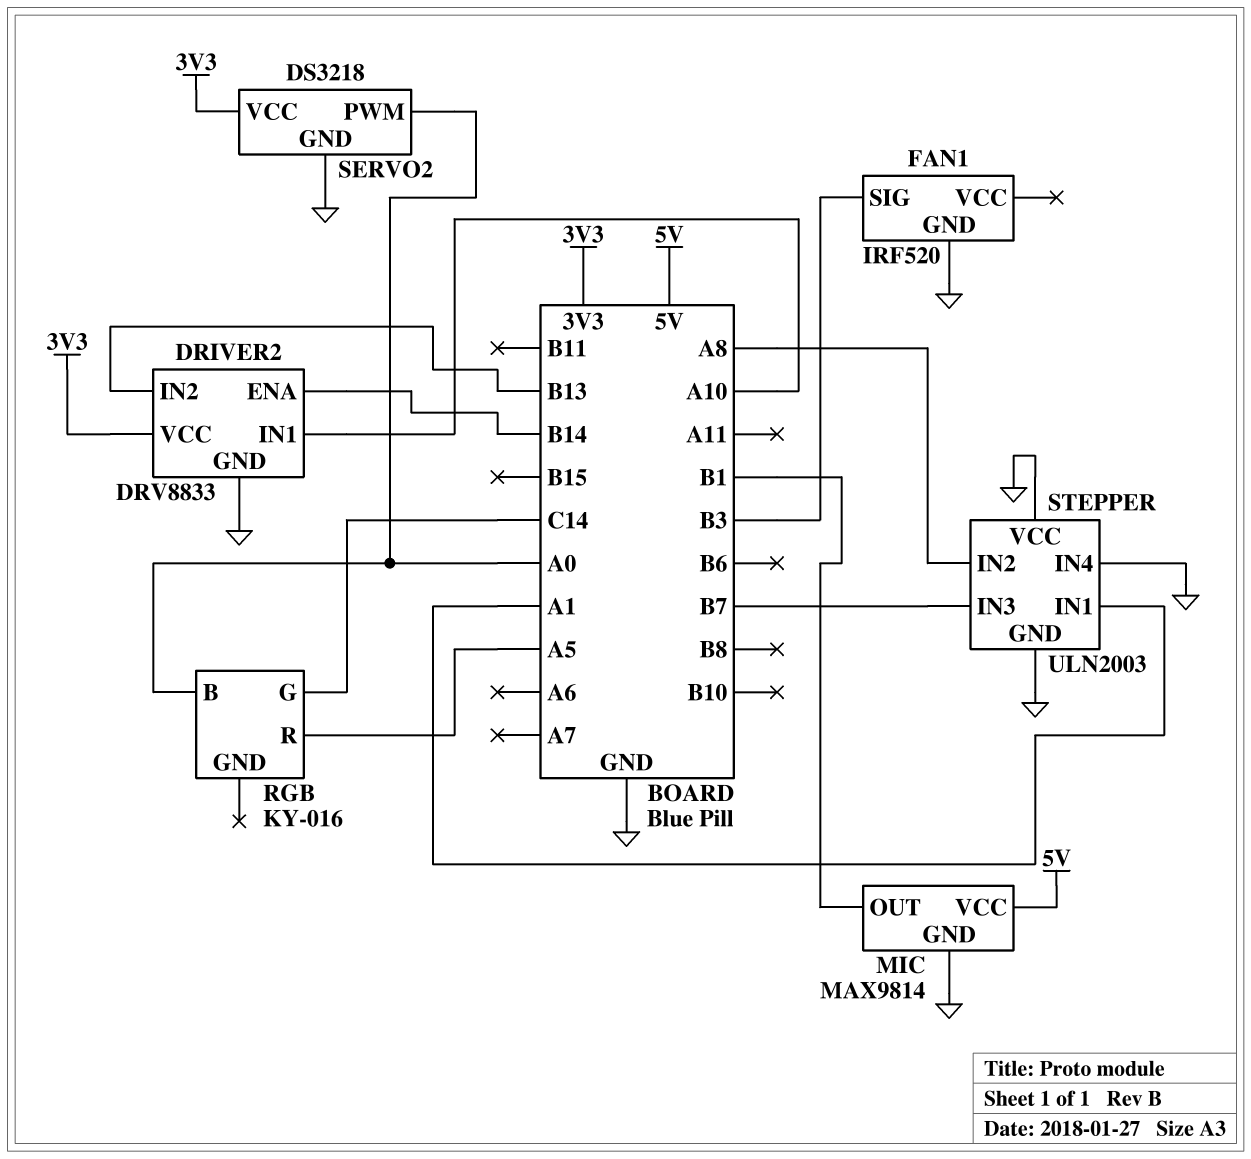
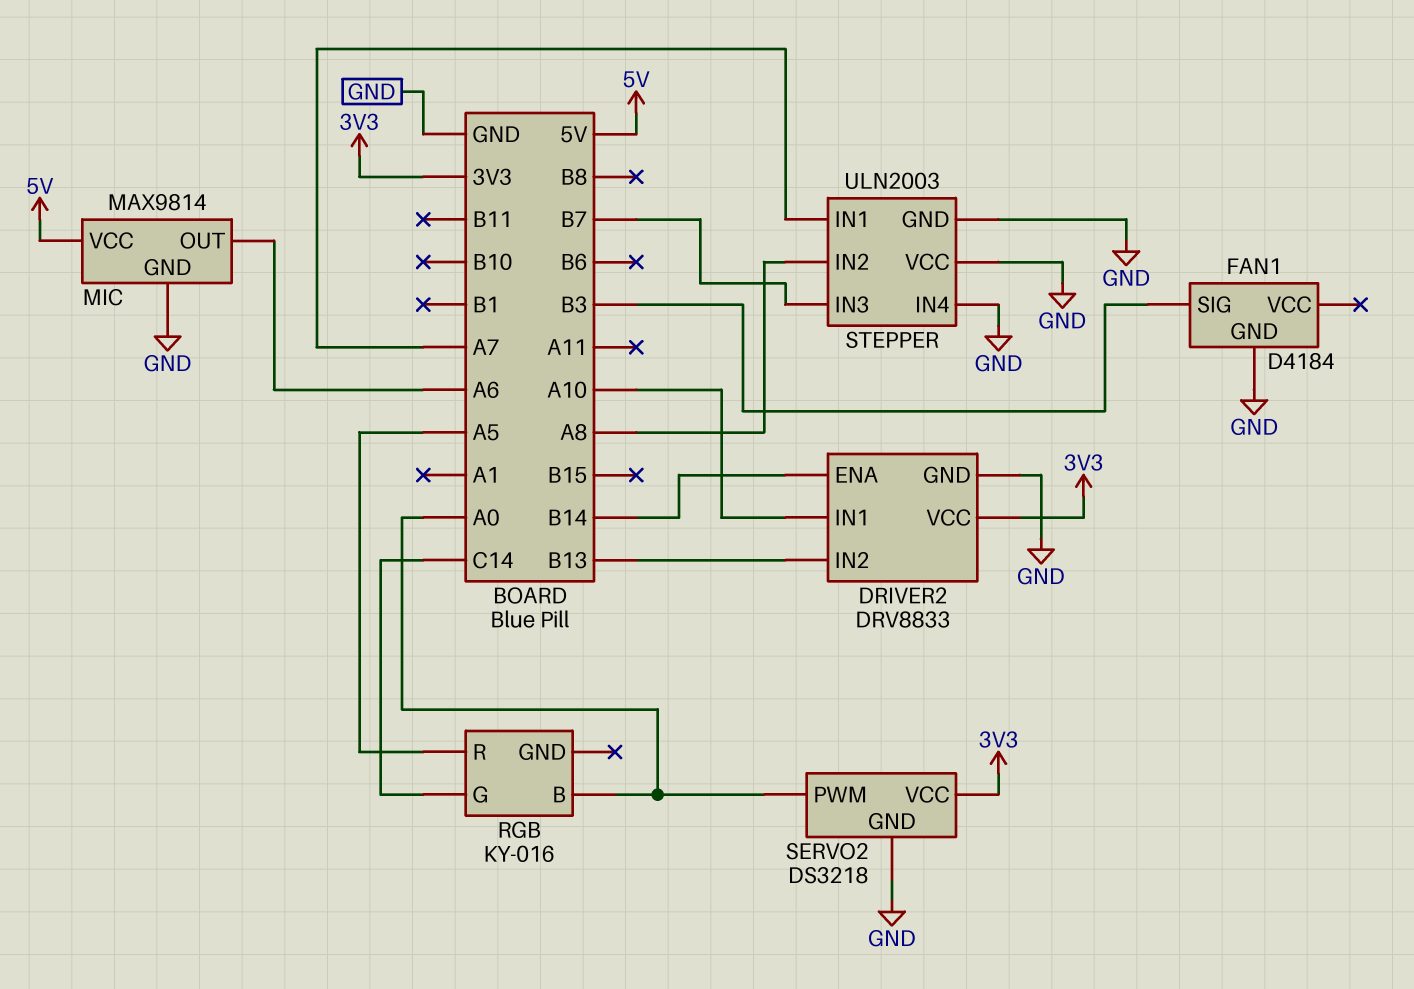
FAN1: IRF520 -> D4184
MIC pin OUT: B1 -> A6
STEPPER pin IN1: A1 -> A7

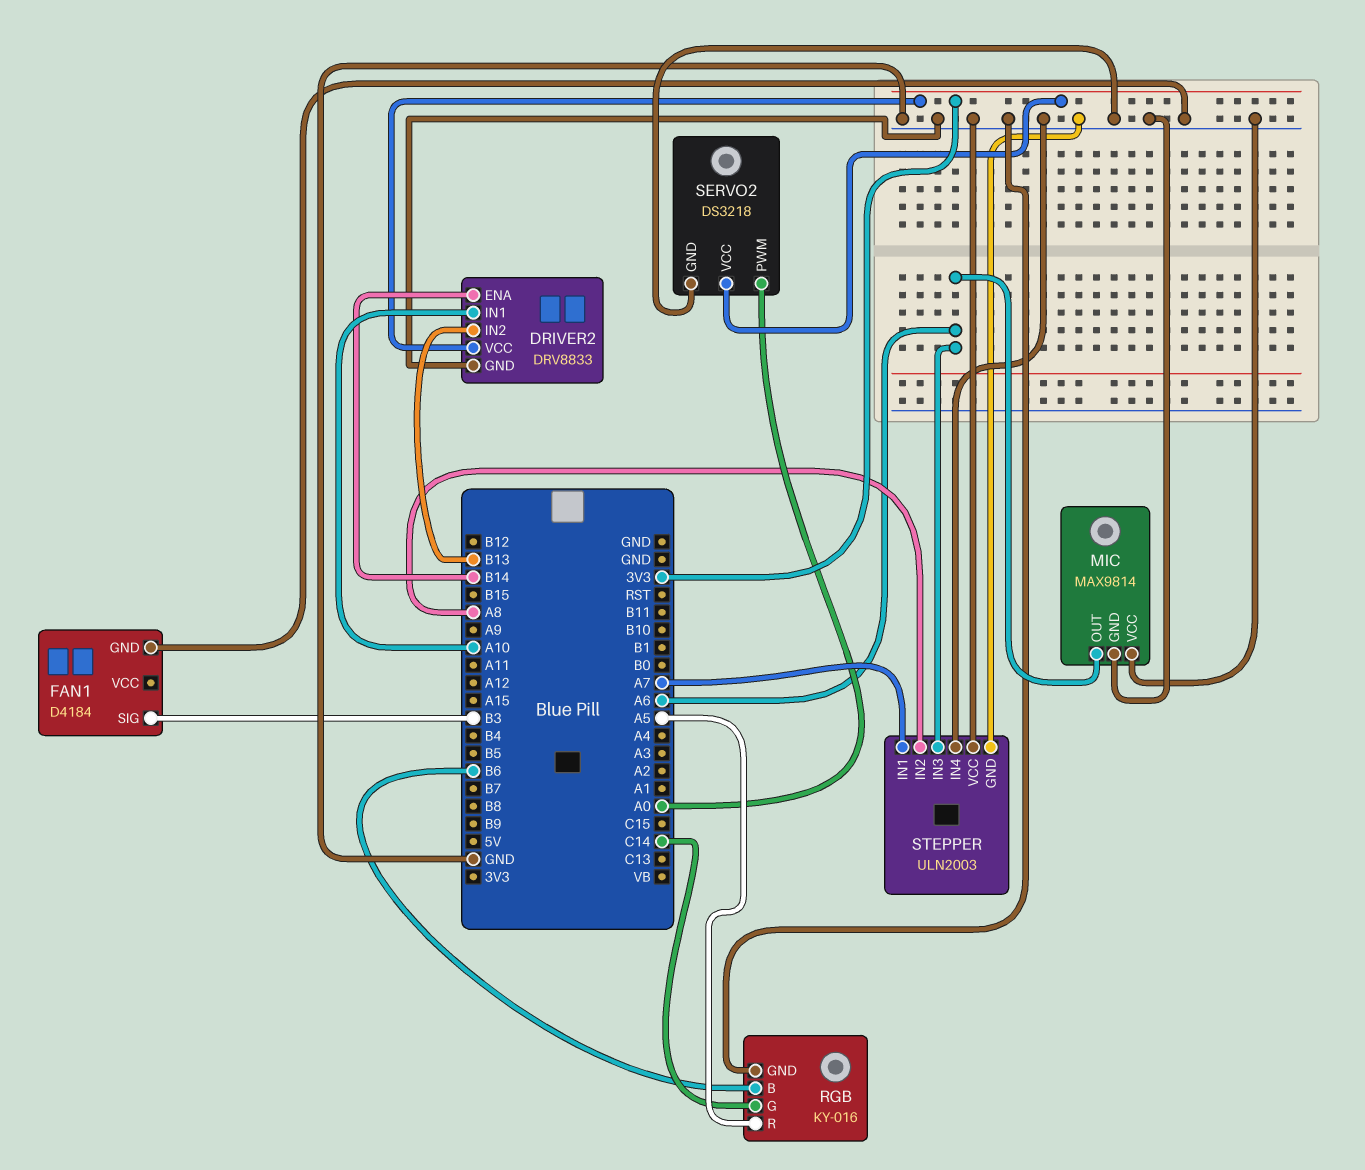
MIC pin VCC: 5V -> GND
RGB pin B: A0 -> B6
RGB pin GND: none -> GND
STEPPER pin IN3: B7 -> A6

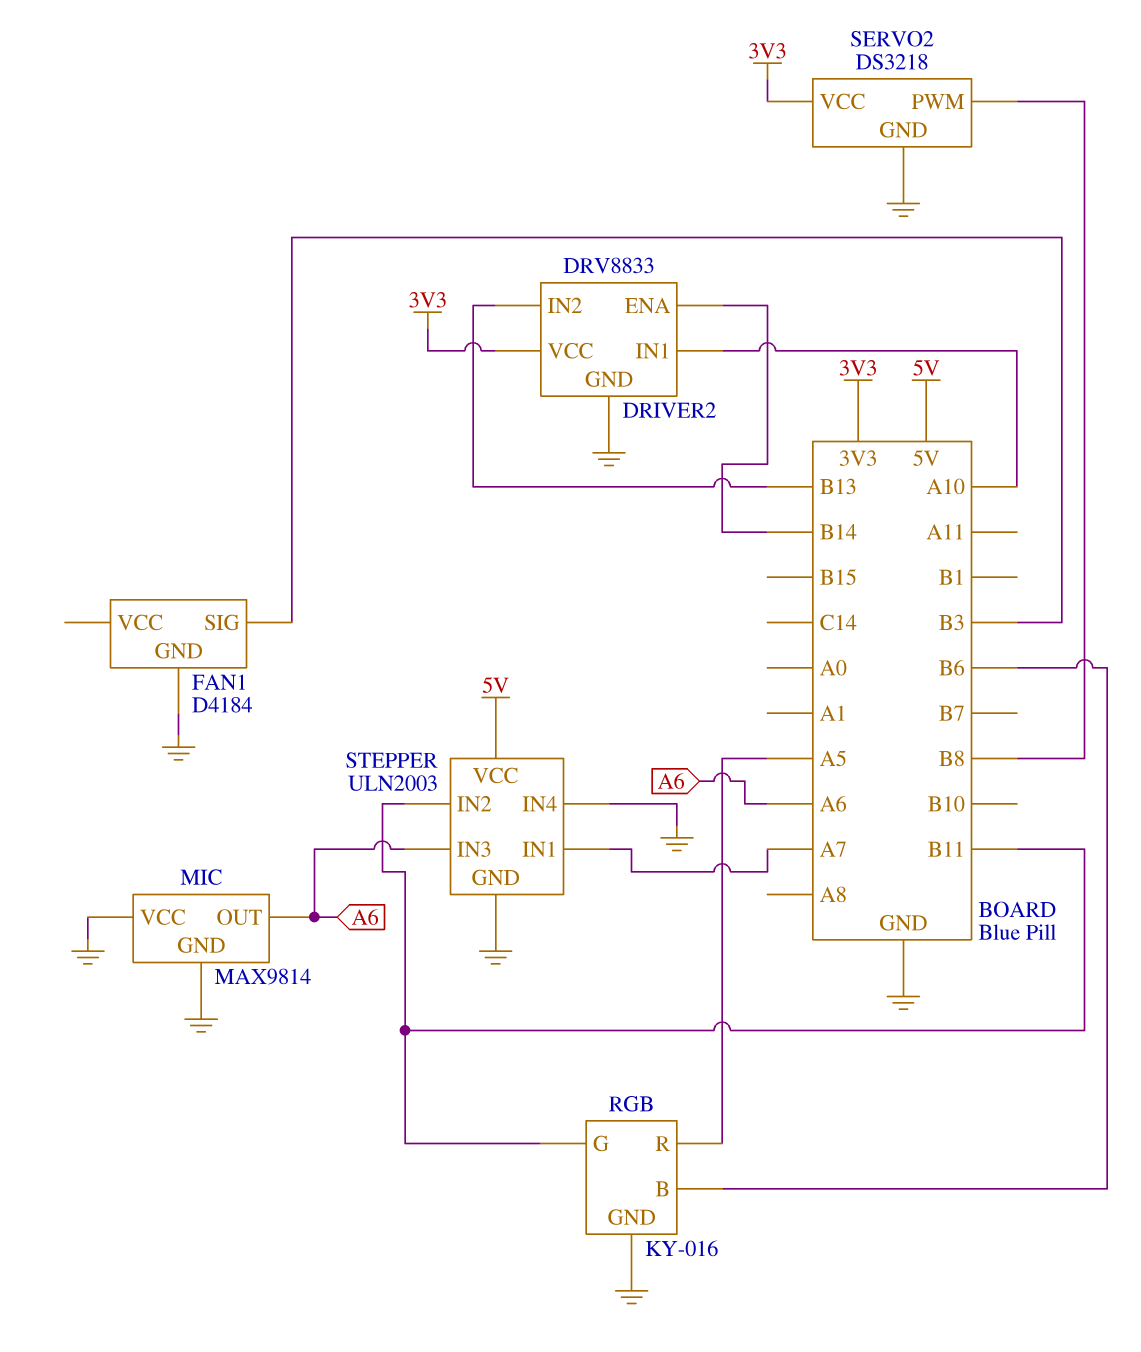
RGB pin G: C14 -> B11
SERVO2 pin PWM: A0 -> B8
STEPPER pin IN2: A8 -> B11
STEPPER pin VCC: GND -> 5V

